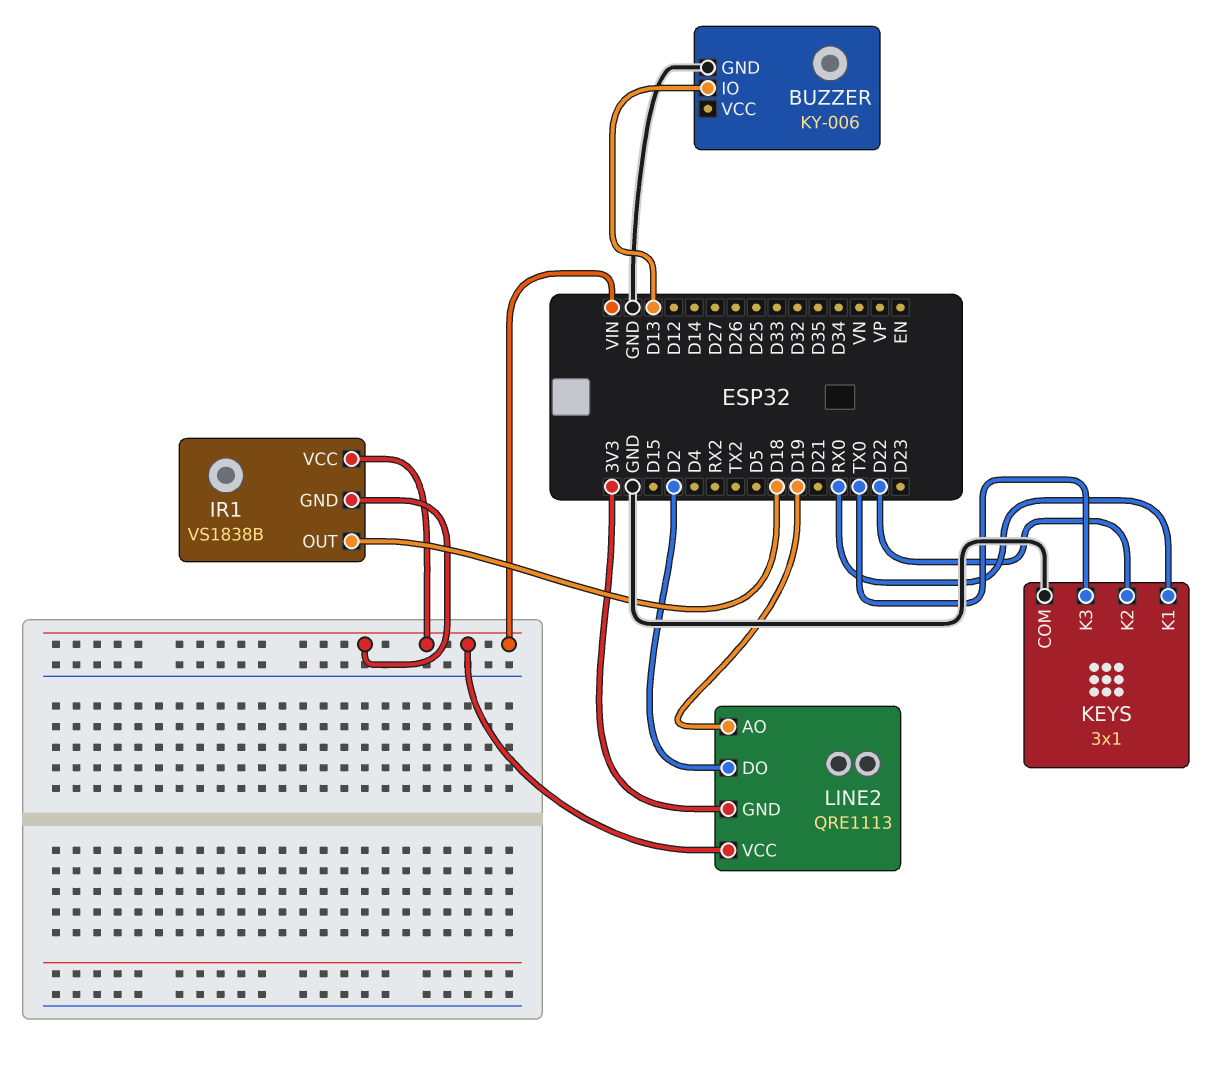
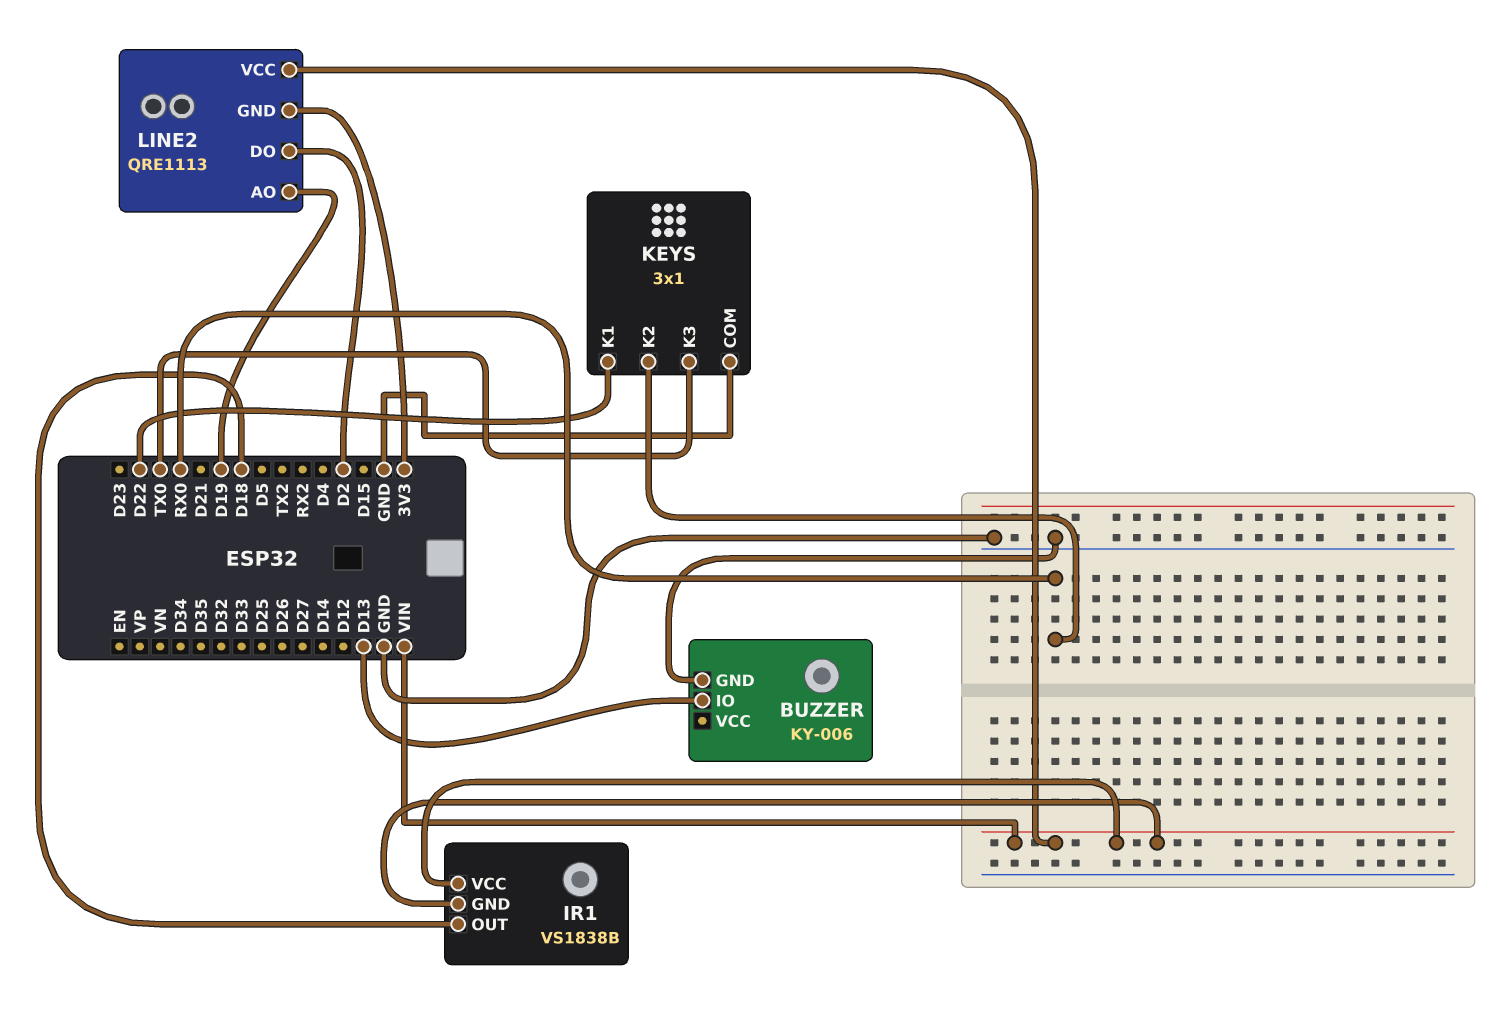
KEYS pin K1: RX0 -> D22
KEYS pin K2: D22 -> RX0

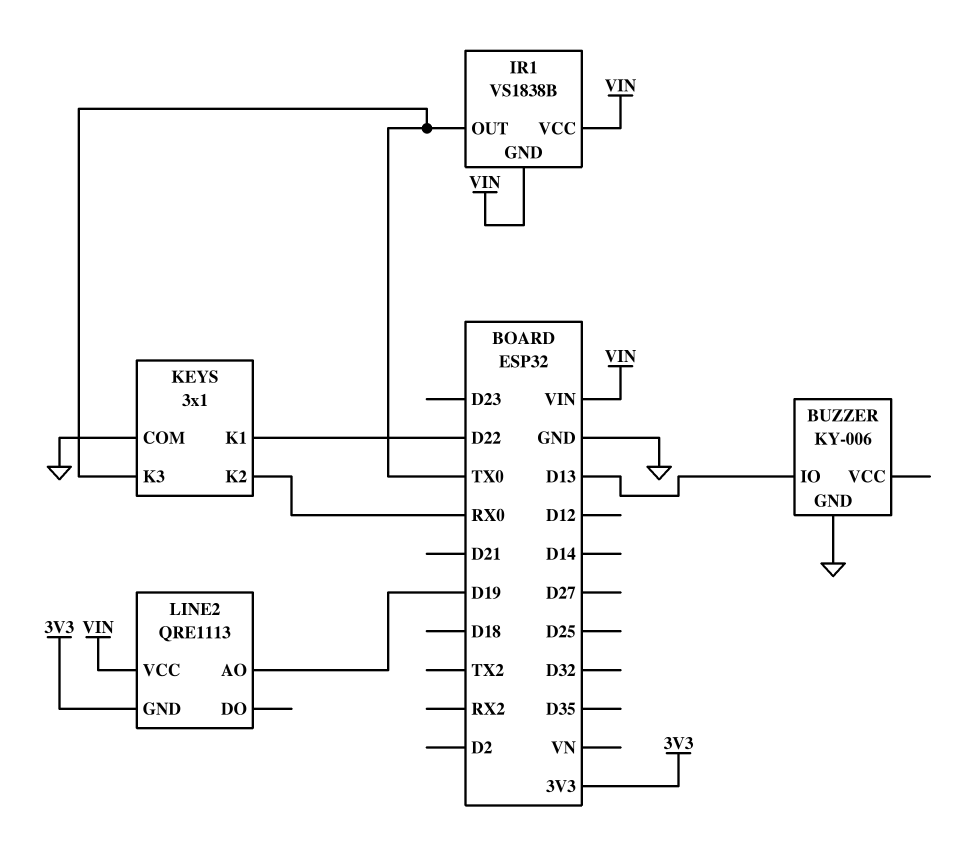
IR1 pin OUT: D18 -> TX0
LINE2 pin DO: D2 -> none

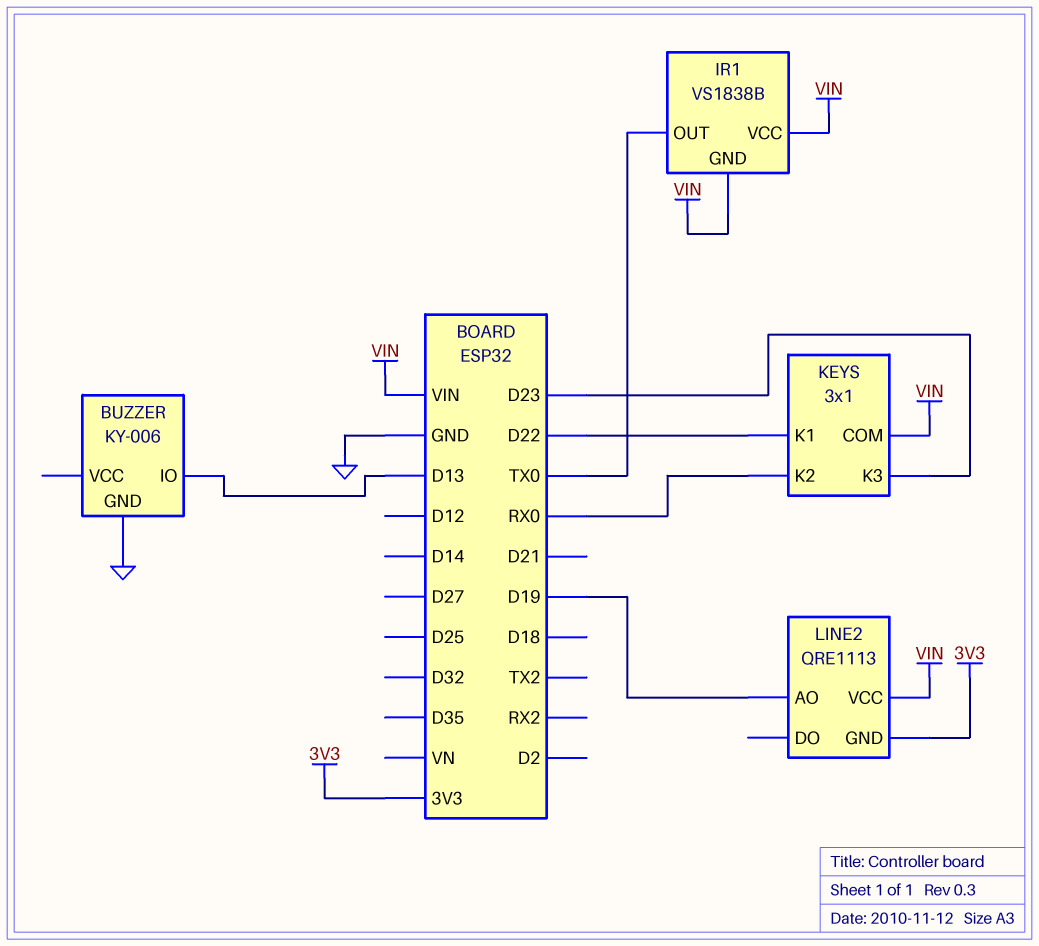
KEYS pin COM: GND -> VIN
KEYS pin K3: TX0 -> D23

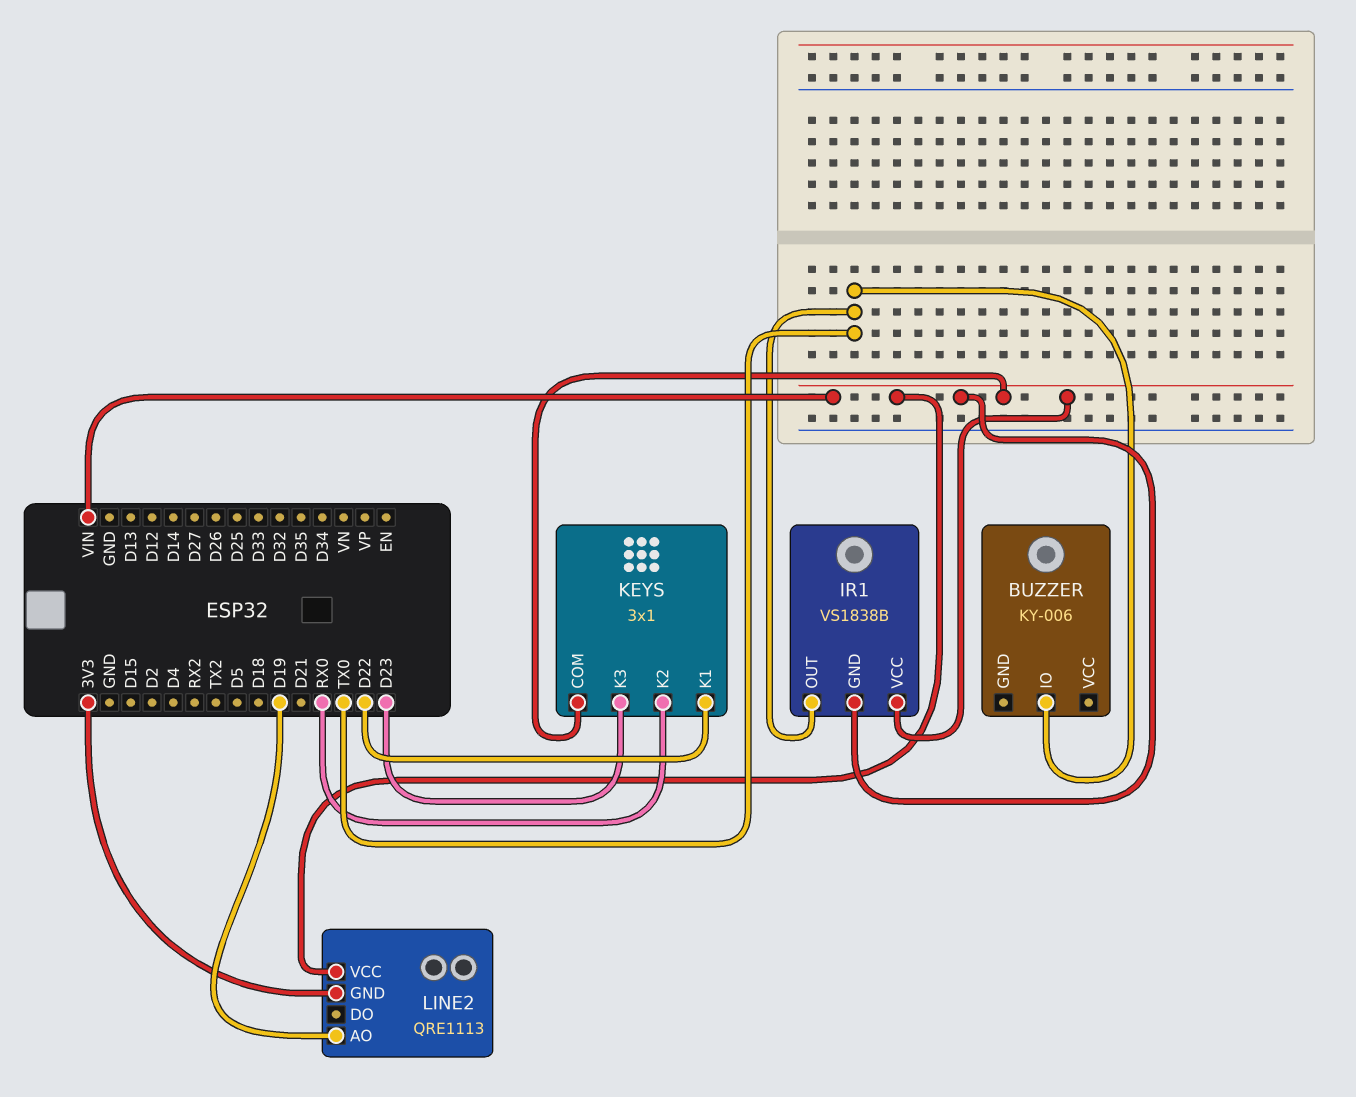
BUZZER pin GND: GND -> none
BUZZER pin IO: D13 -> TX0

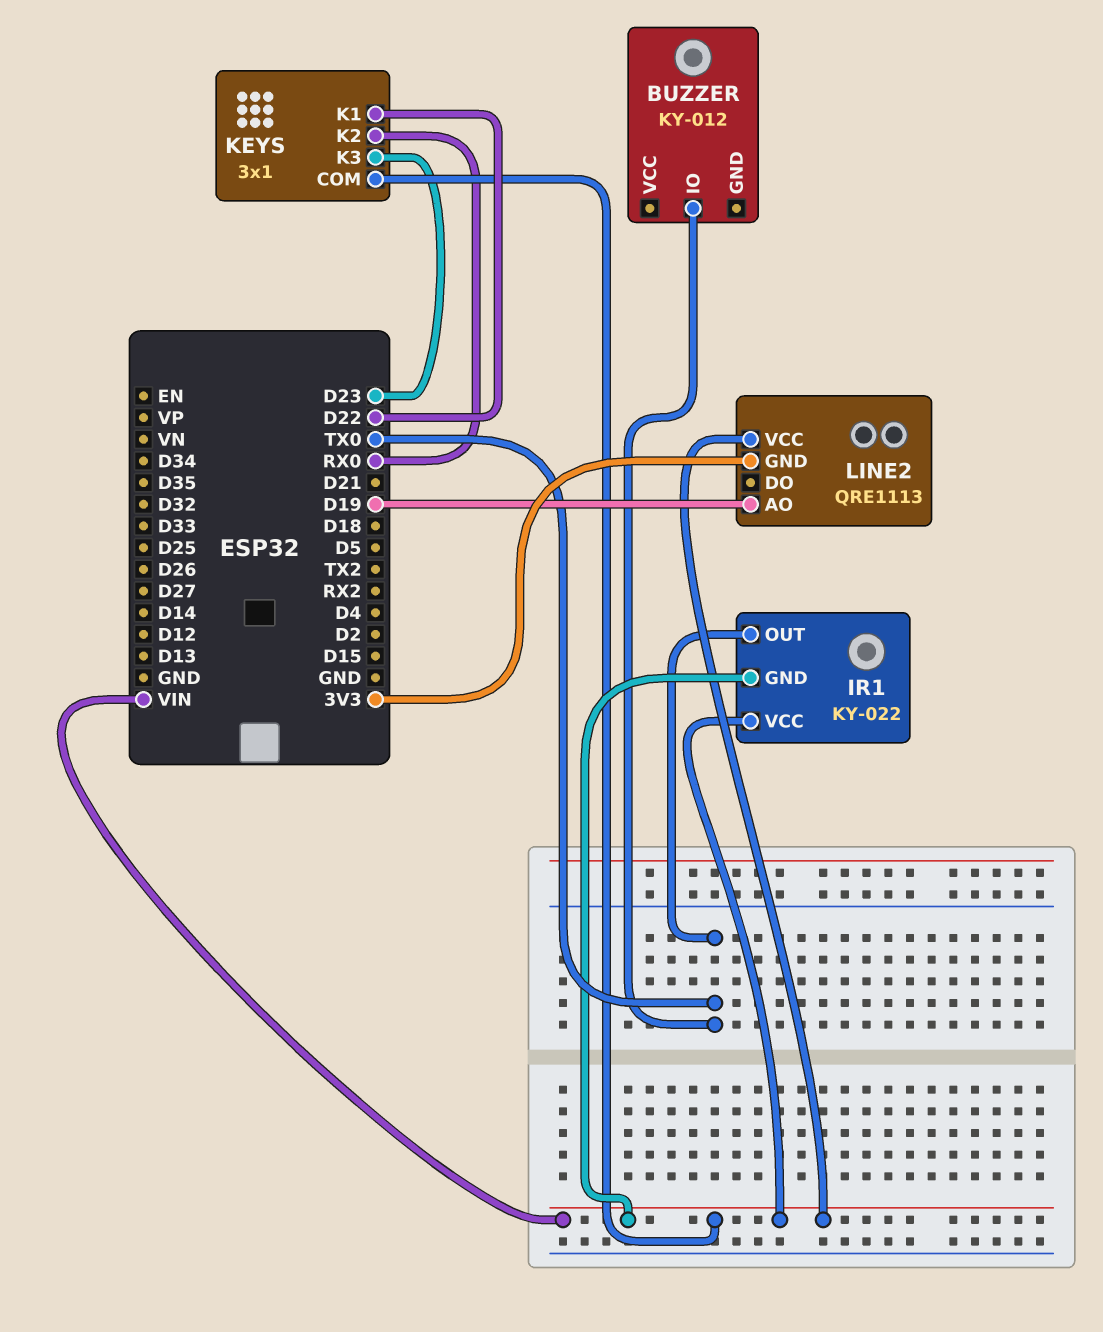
BUZZER: KY-006 -> KY-012
IR1: VS1838B -> KY-022

